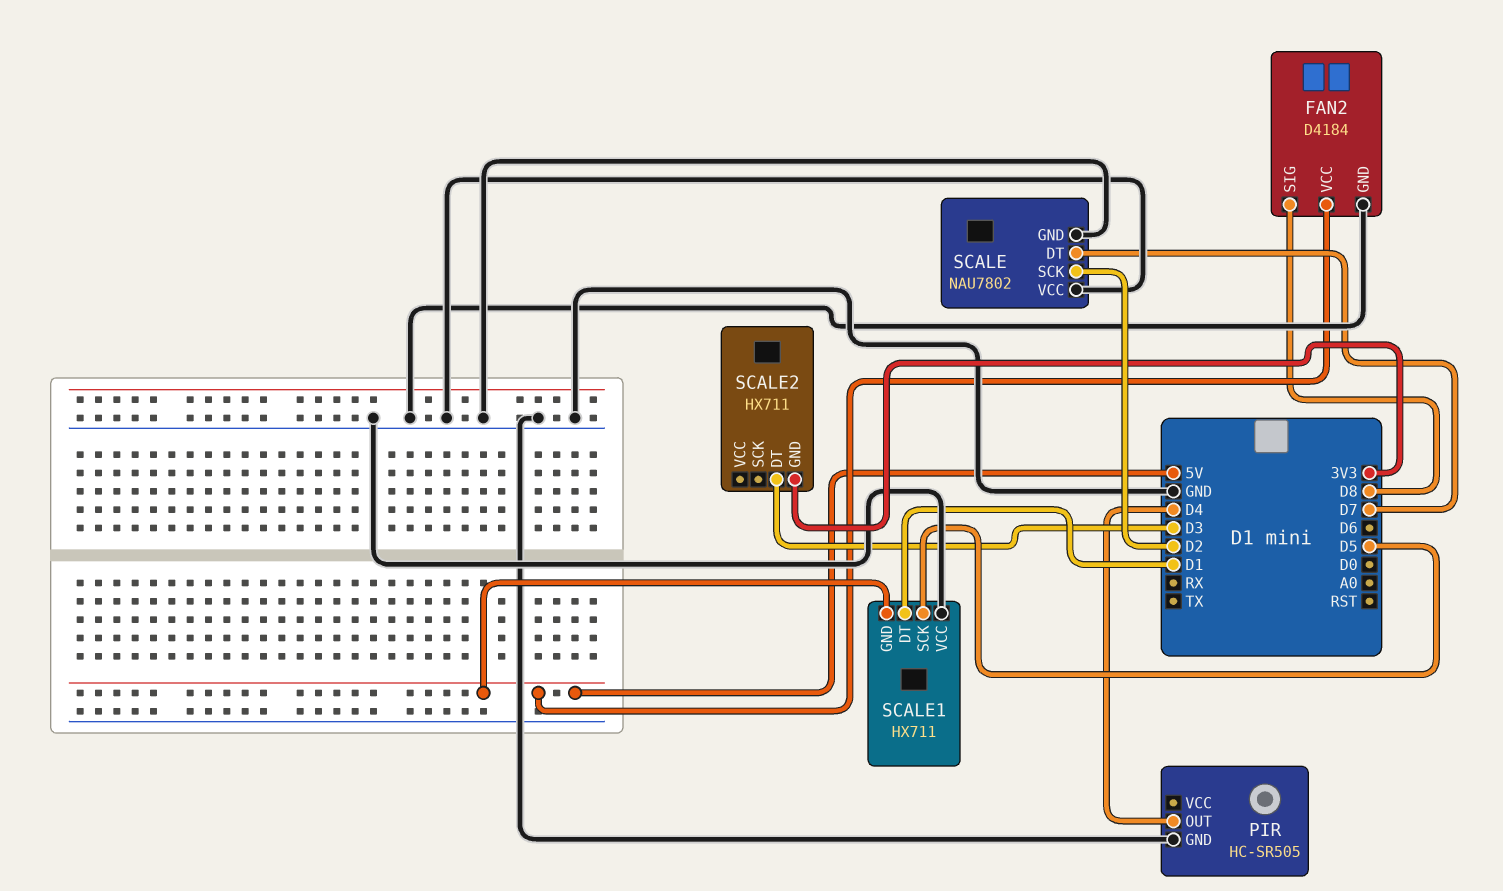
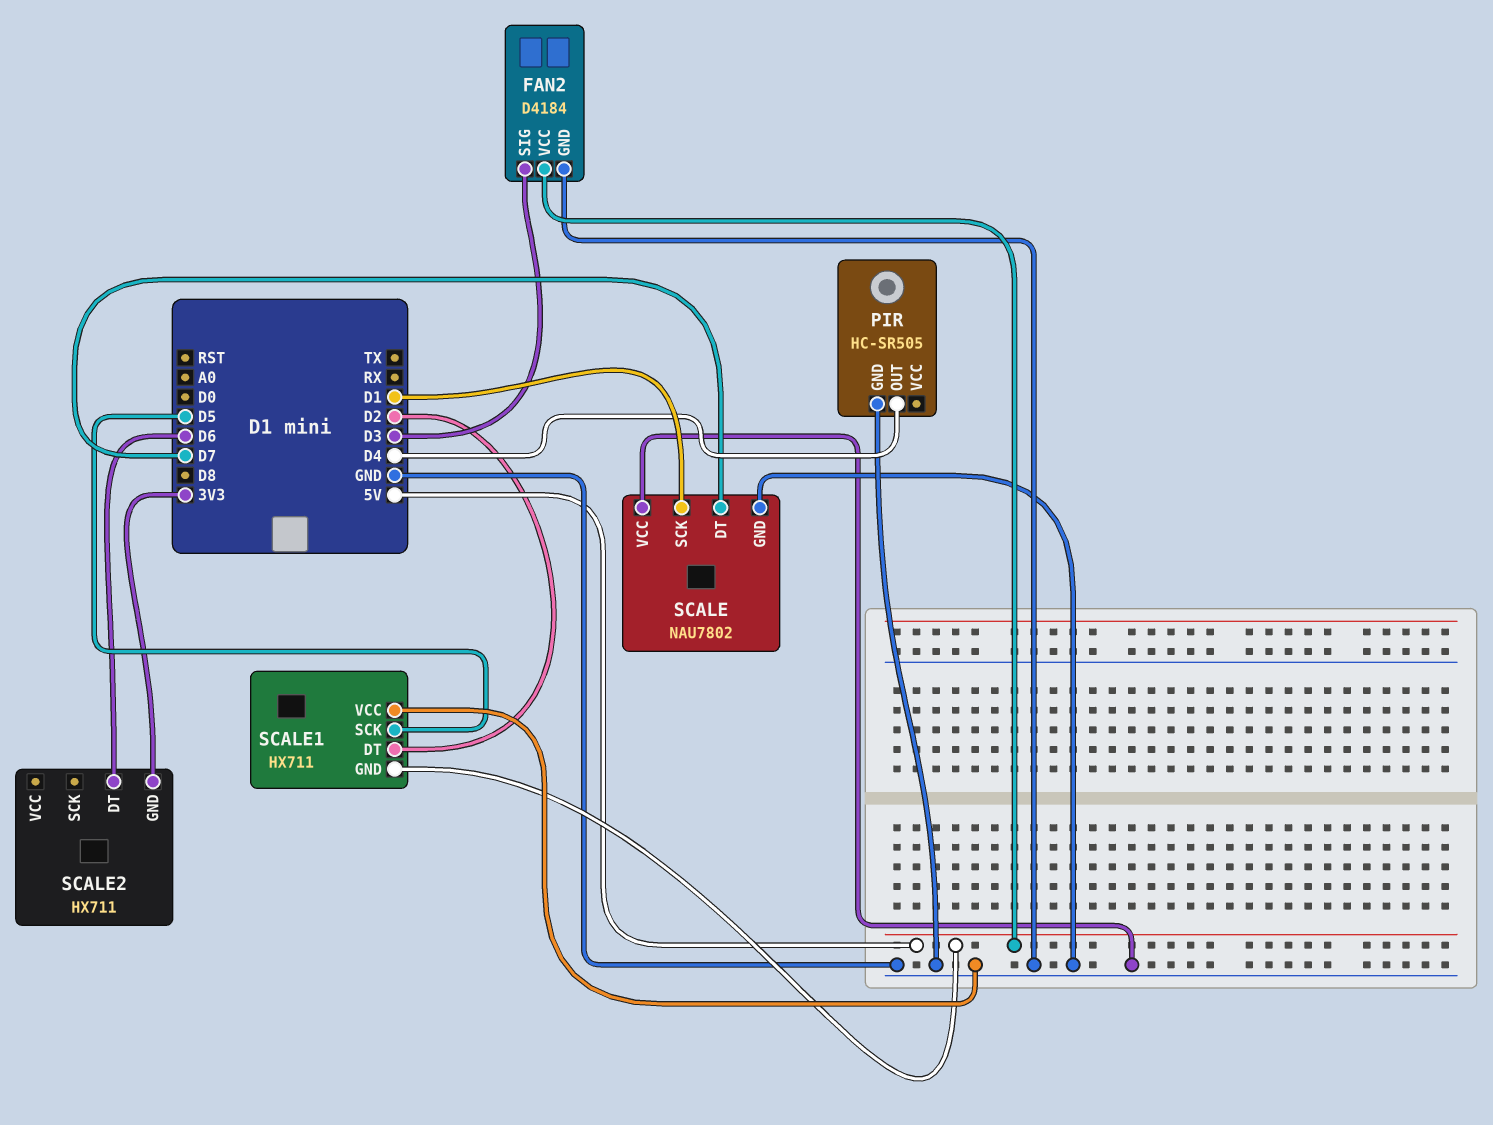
FAN2 pin SIG: D8 -> D3
SCALE pin SCK: D2 -> D1
SCALE1 pin DT: D1 -> D2
SCALE2 pin DT: D3 -> D6

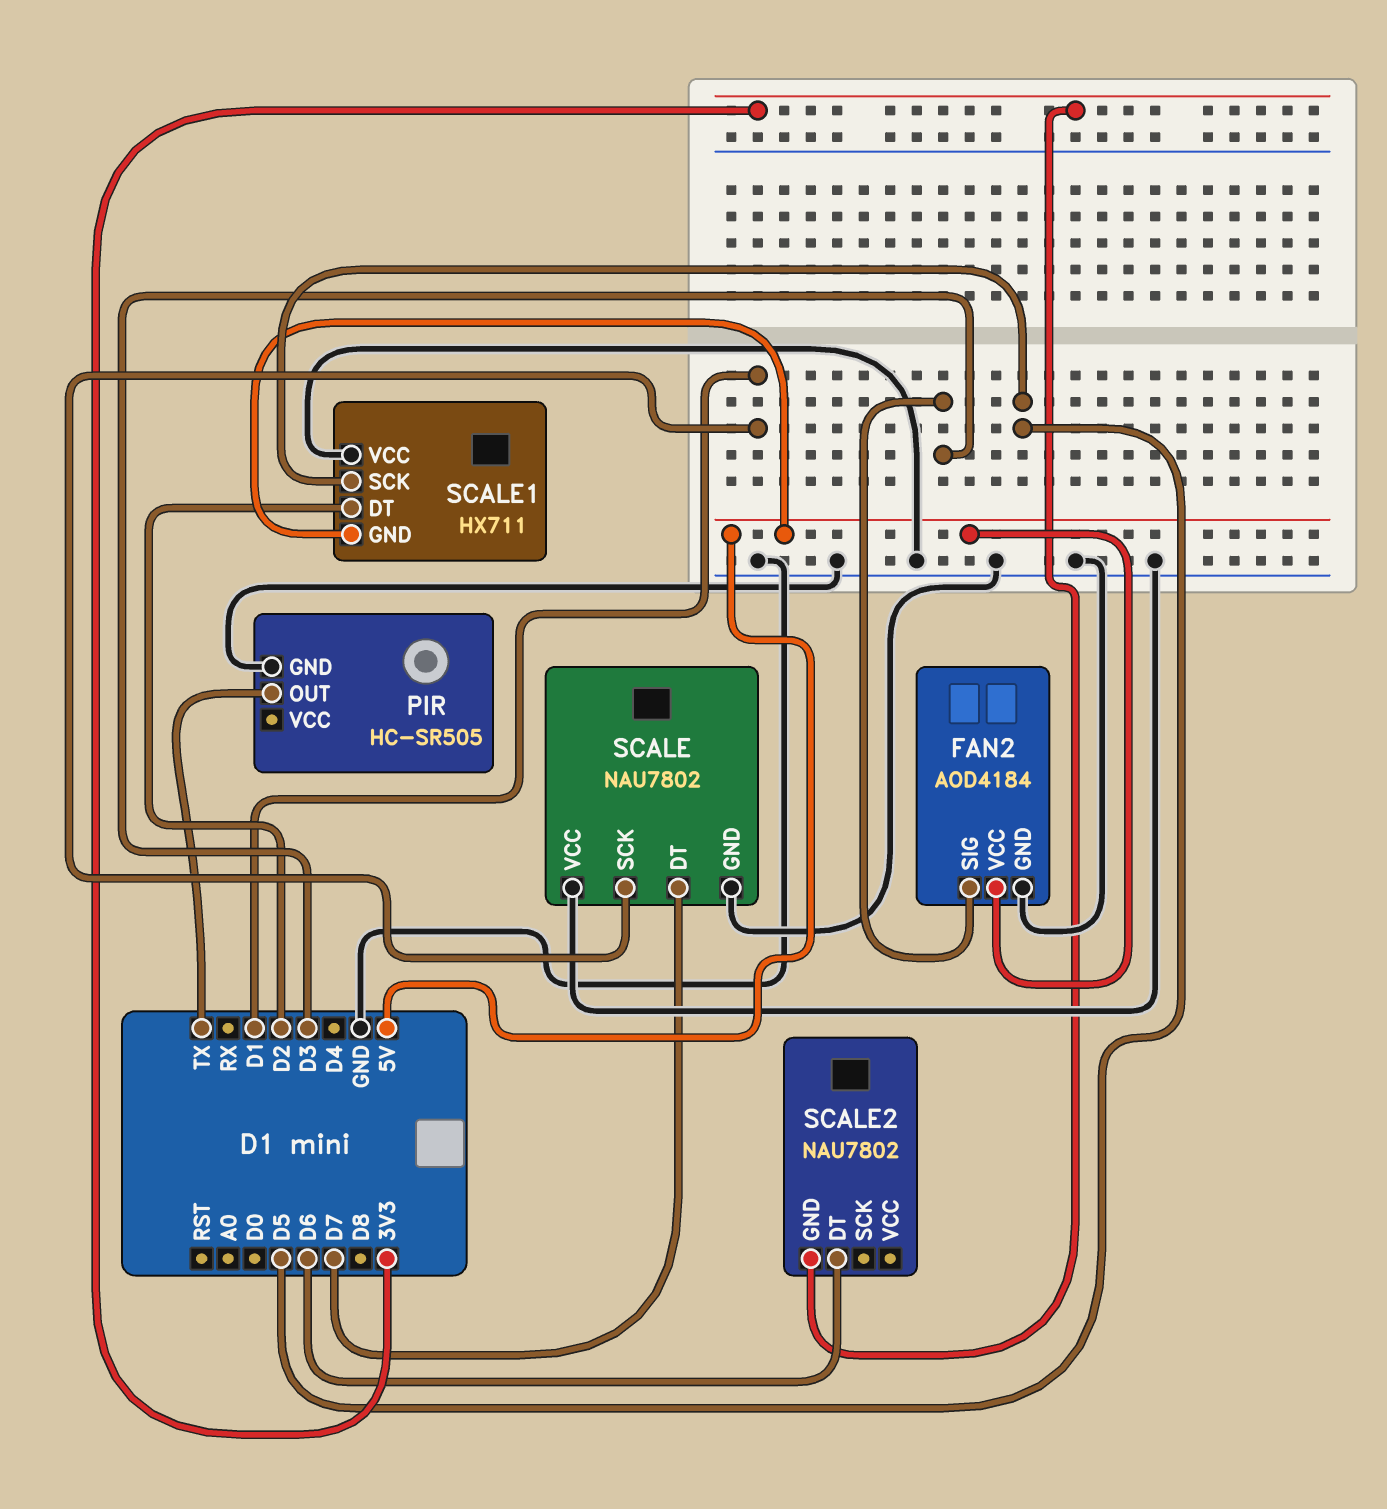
FAN2: D4184 -> AOD4184
PIR pin OUT: D4 -> TX
SCALE2: HX711 -> NAU7802

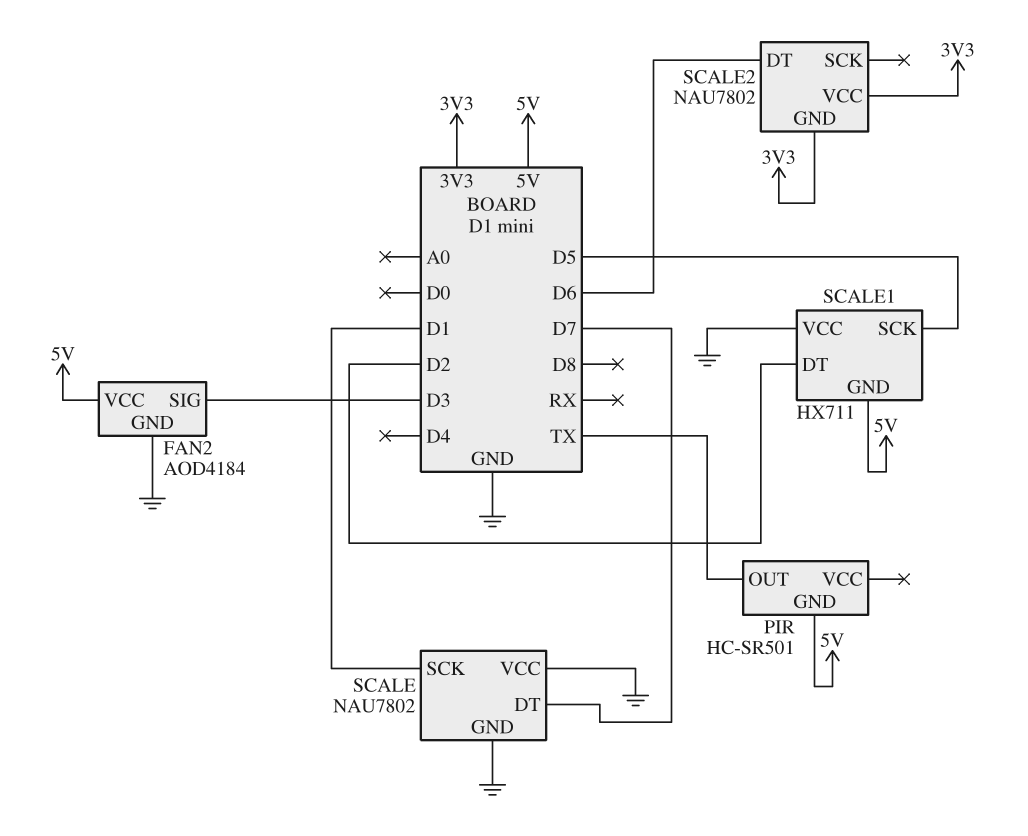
PIR: HC-SR505 -> HC-SR501
PIR pin GND: GND -> 5V
SCALE2 pin VCC: none -> 3V3

